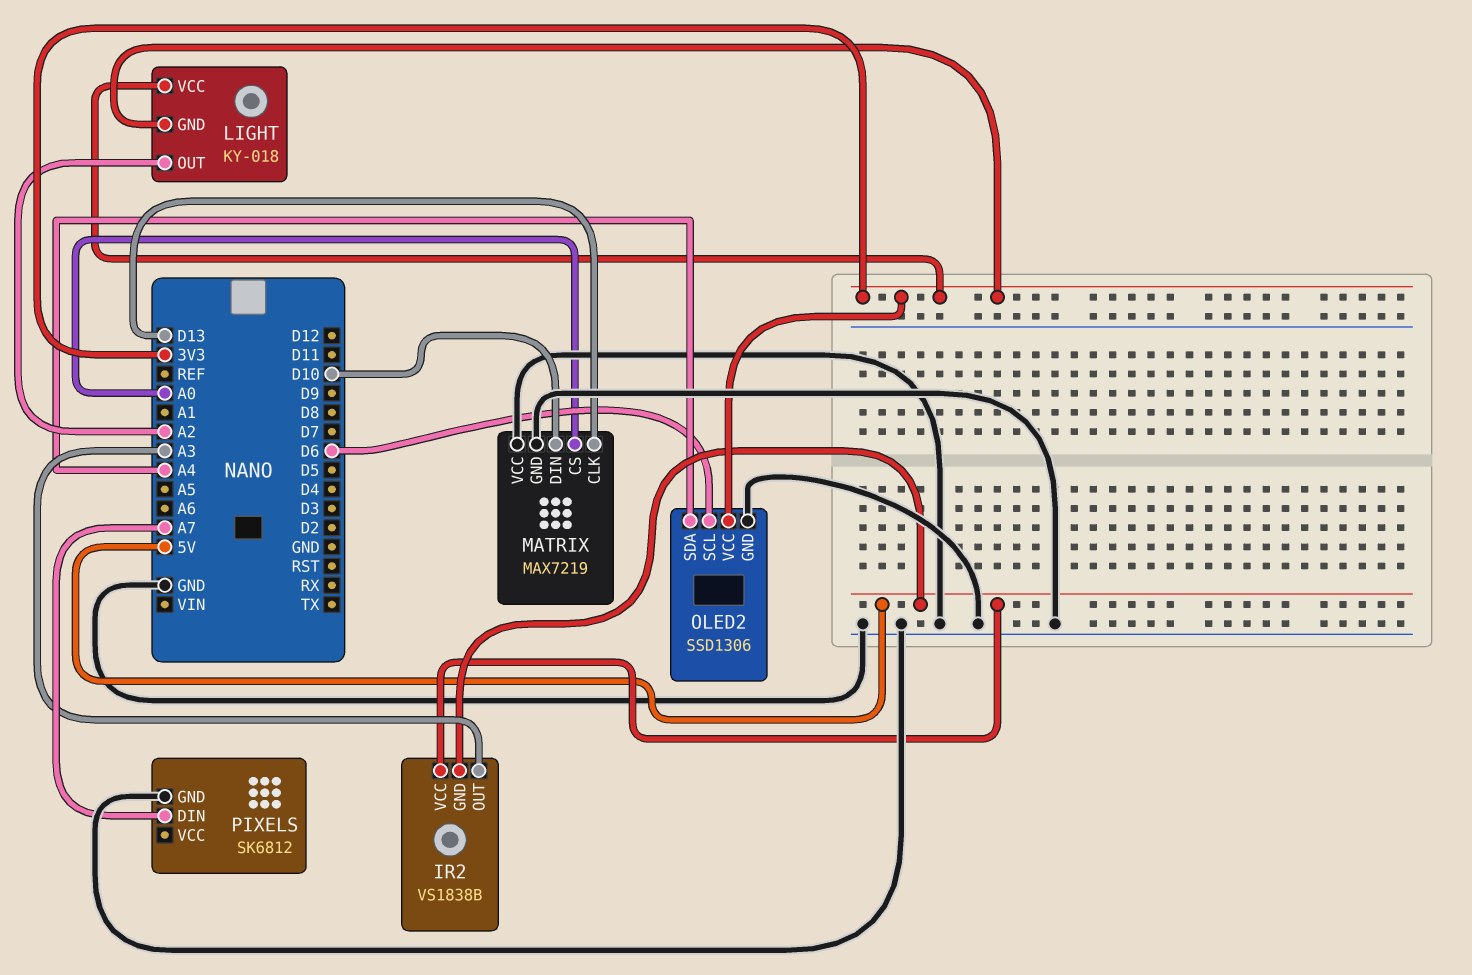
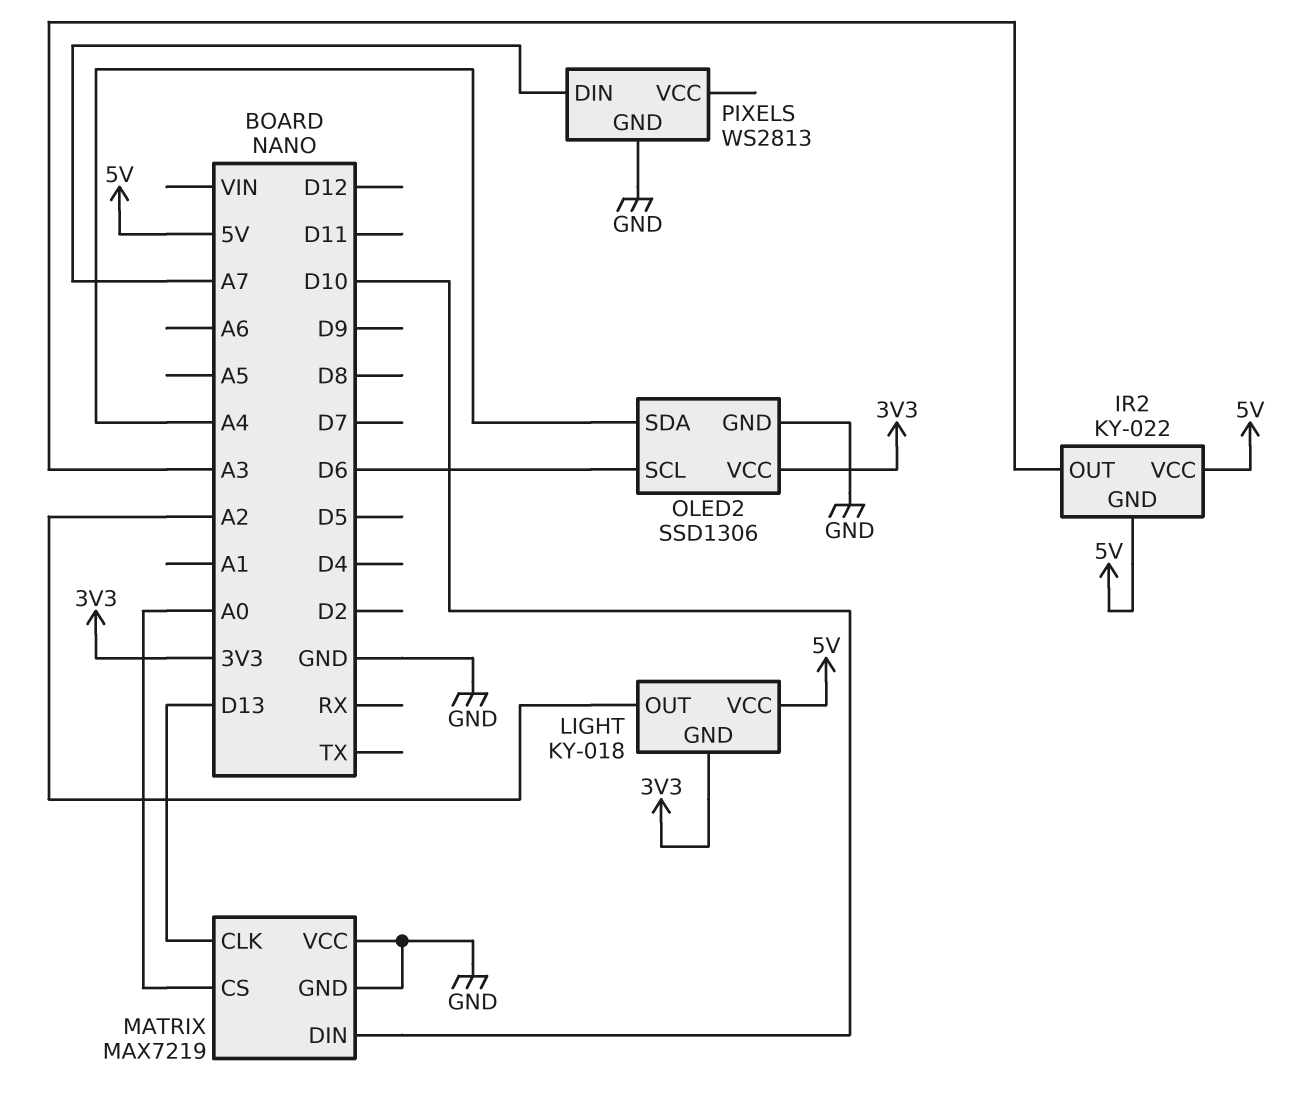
IR2: VS1838B -> KY-022
LIGHT pin VCC: 3V3 -> 5V
PIXELS: SK6812 -> WS2813

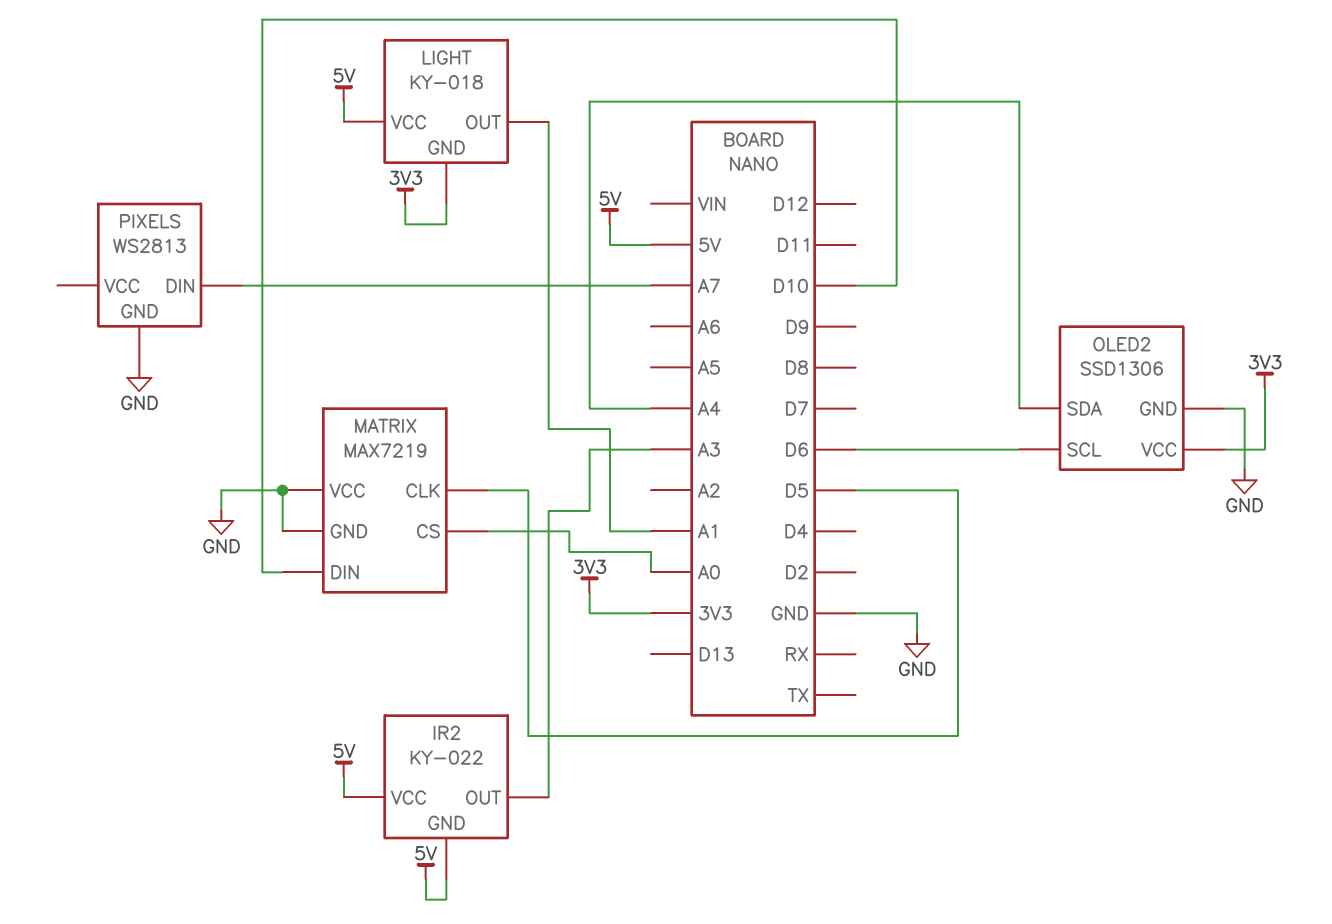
LIGHT pin OUT: A2 -> A1
MATRIX pin CLK: D13 -> D5

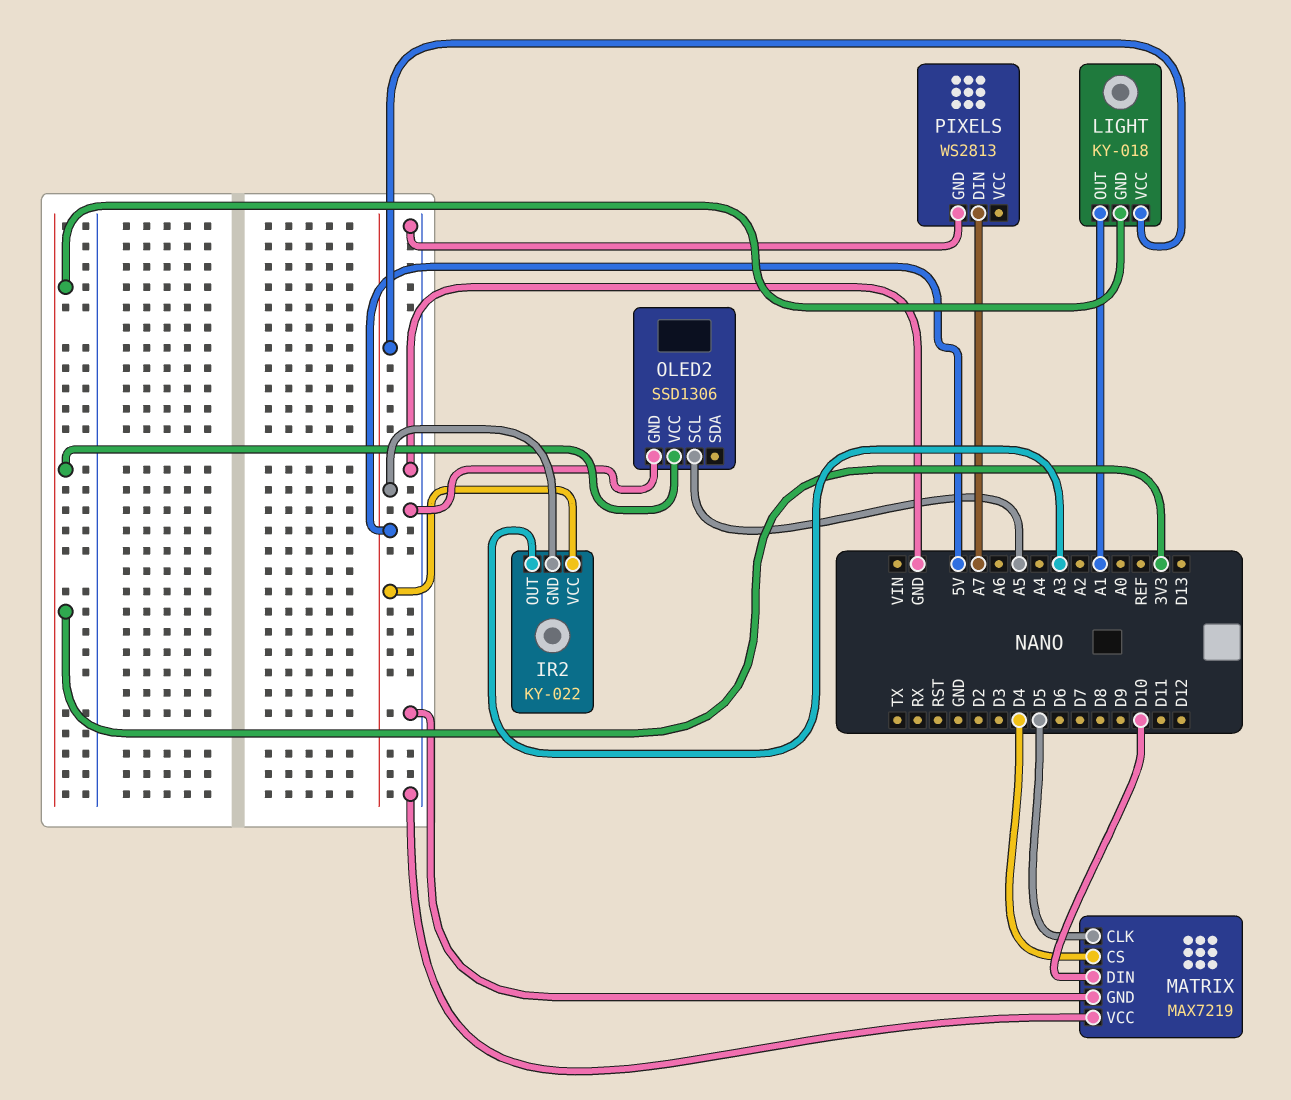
MATRIX pin CS: A0 -> D4
OLED2 pin SCL: D6 -> A5
OLED2 pin SDA: A4 -> none

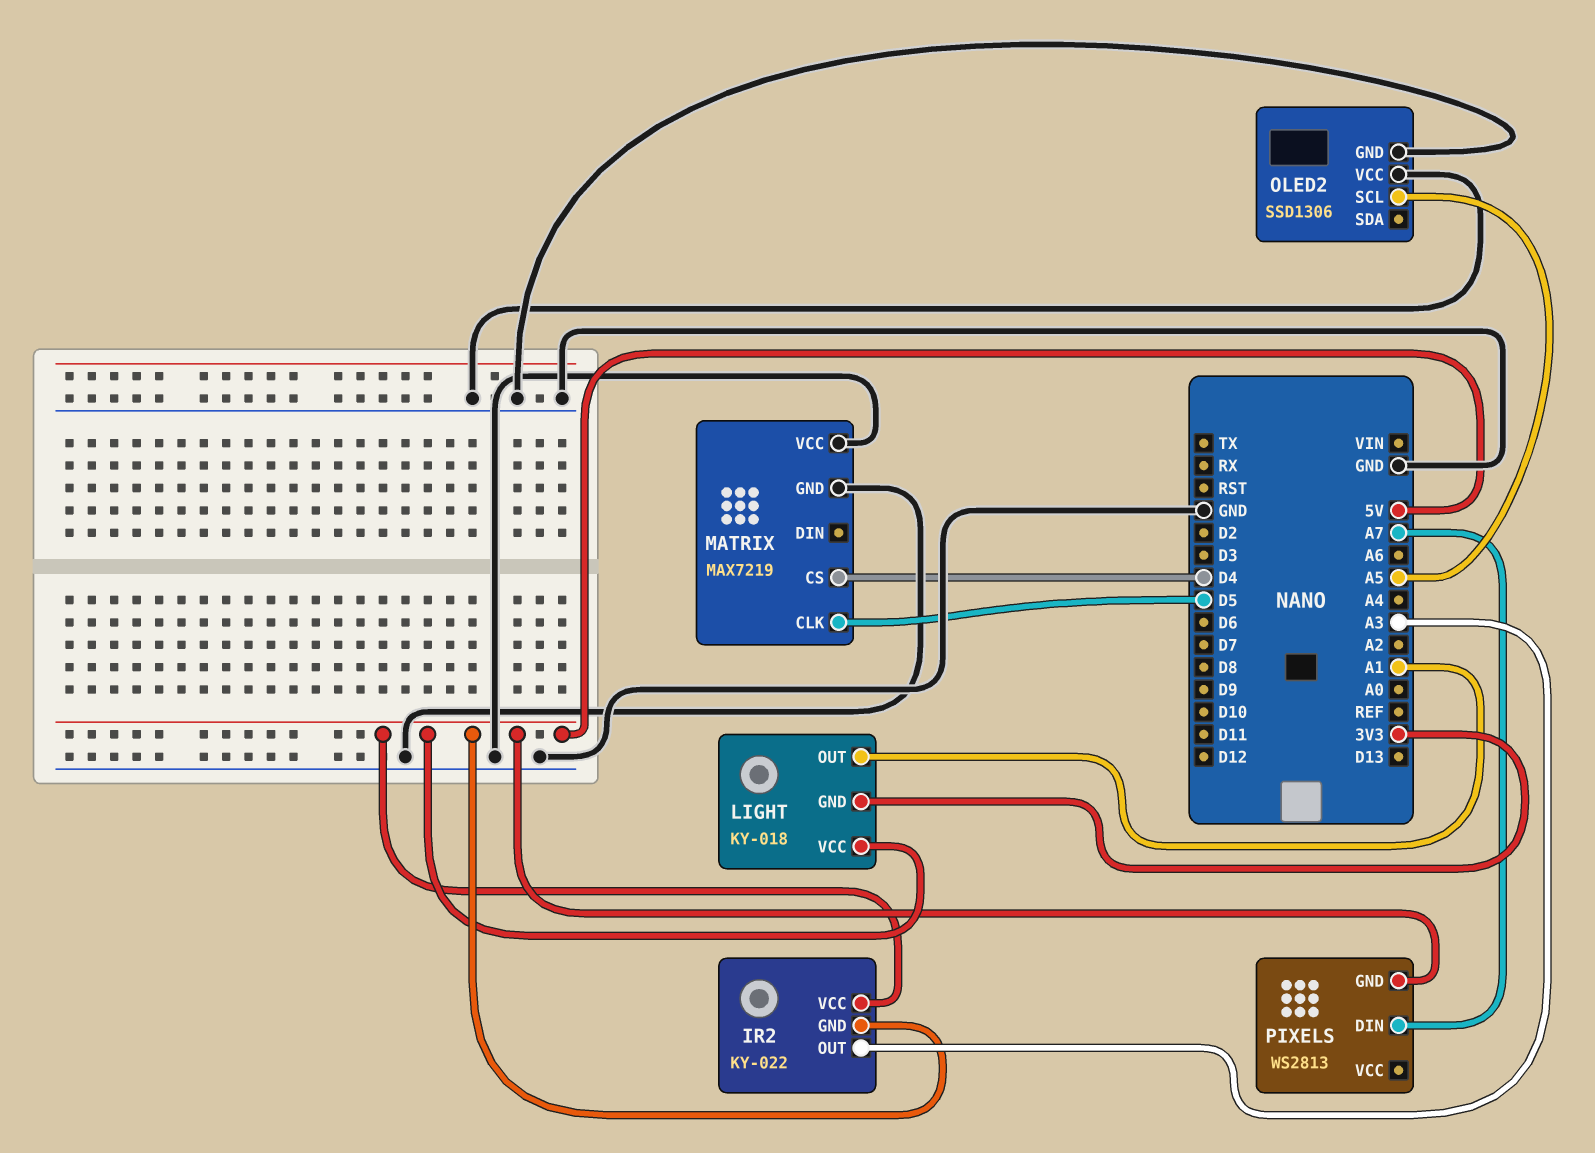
MATRIX pin DIN: D10 -> none
OLED2 pin VCC: 3V3 -> GND
PIXELS pin GND: GND -> 5V

